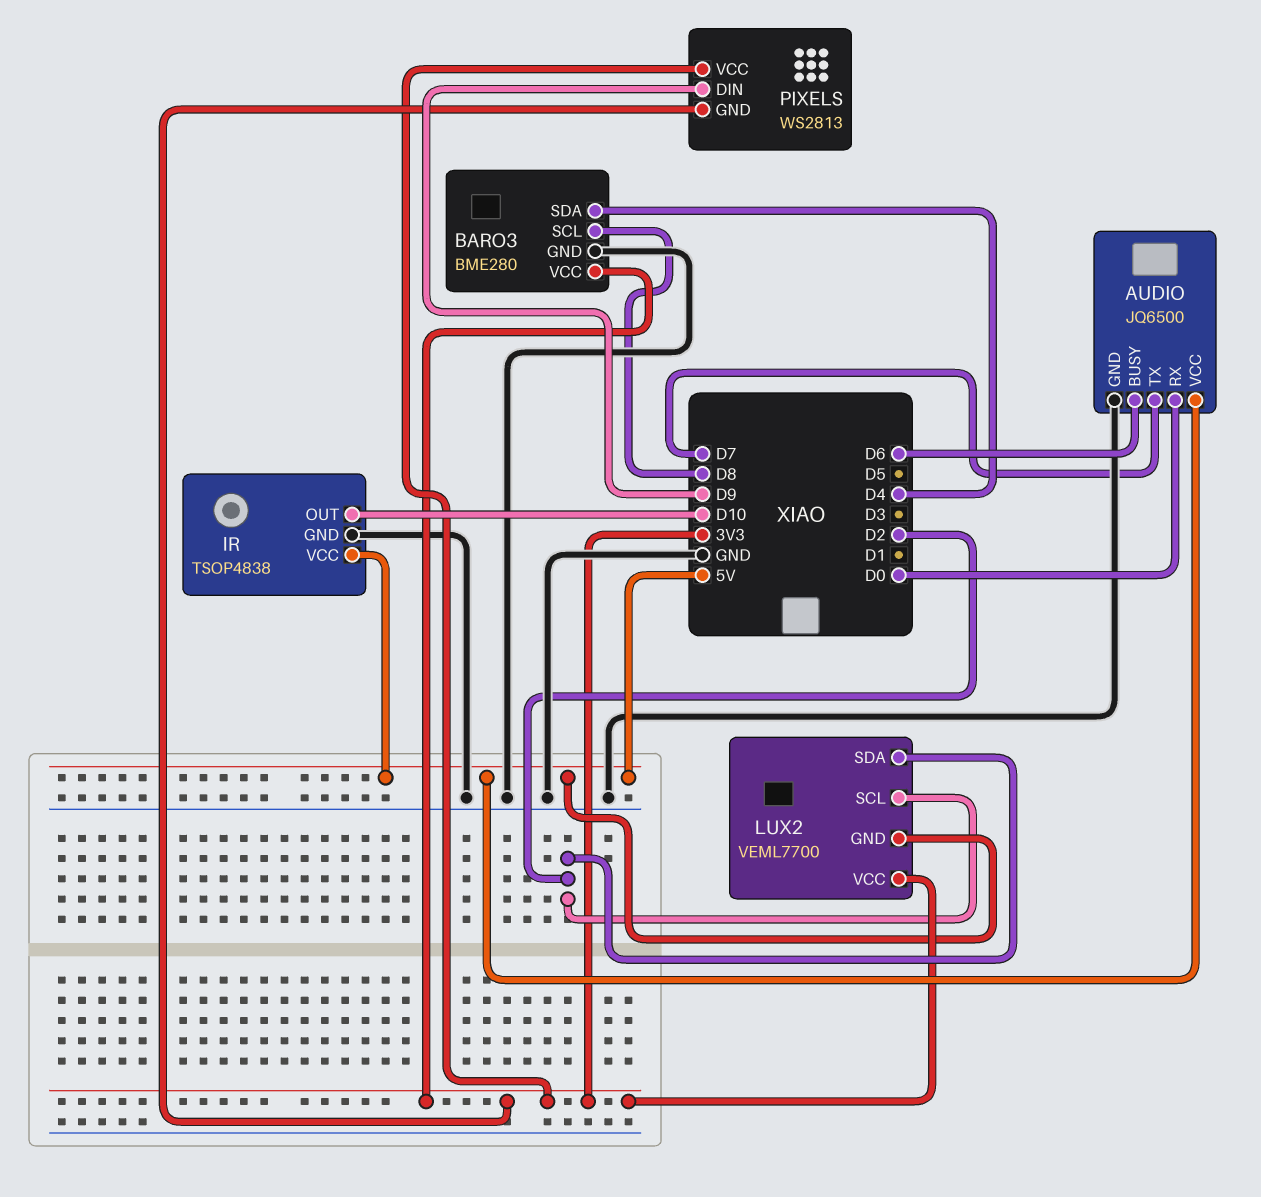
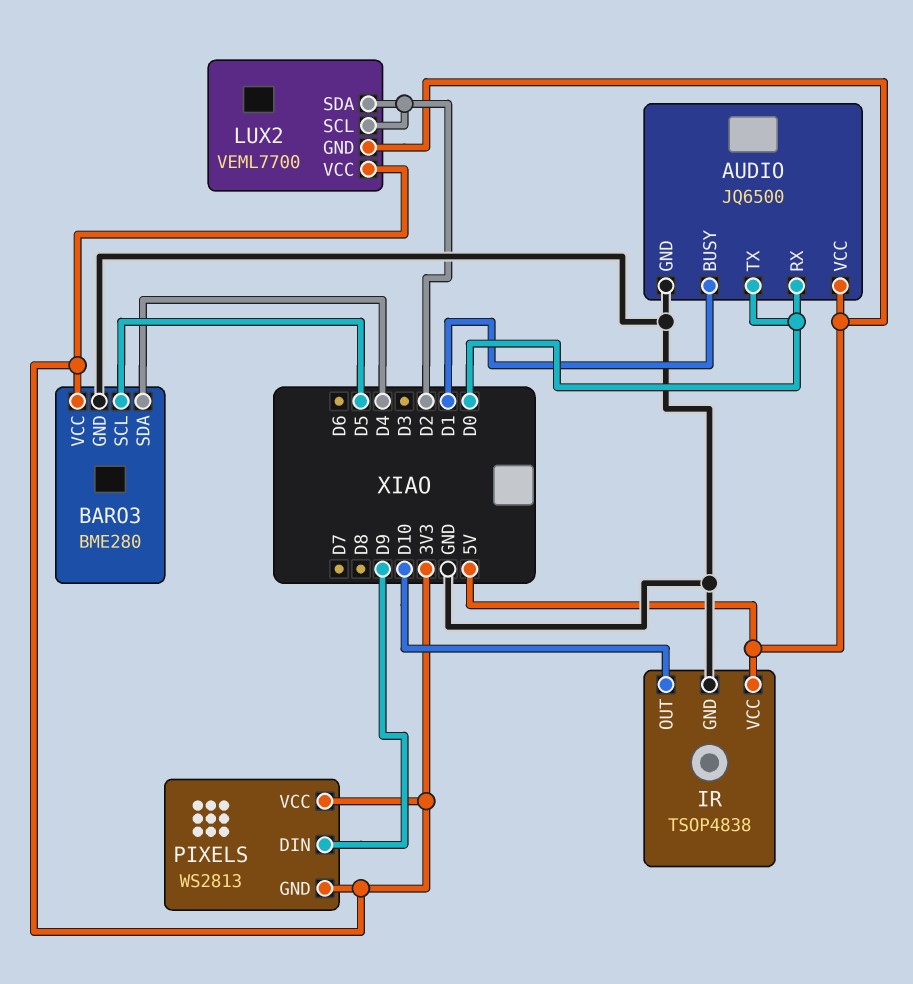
AUDIO pin BUSY: D6 -> D1
AUDIO pin TX: D7 -> D0
BARO3 pin SCL: D8 -> D5

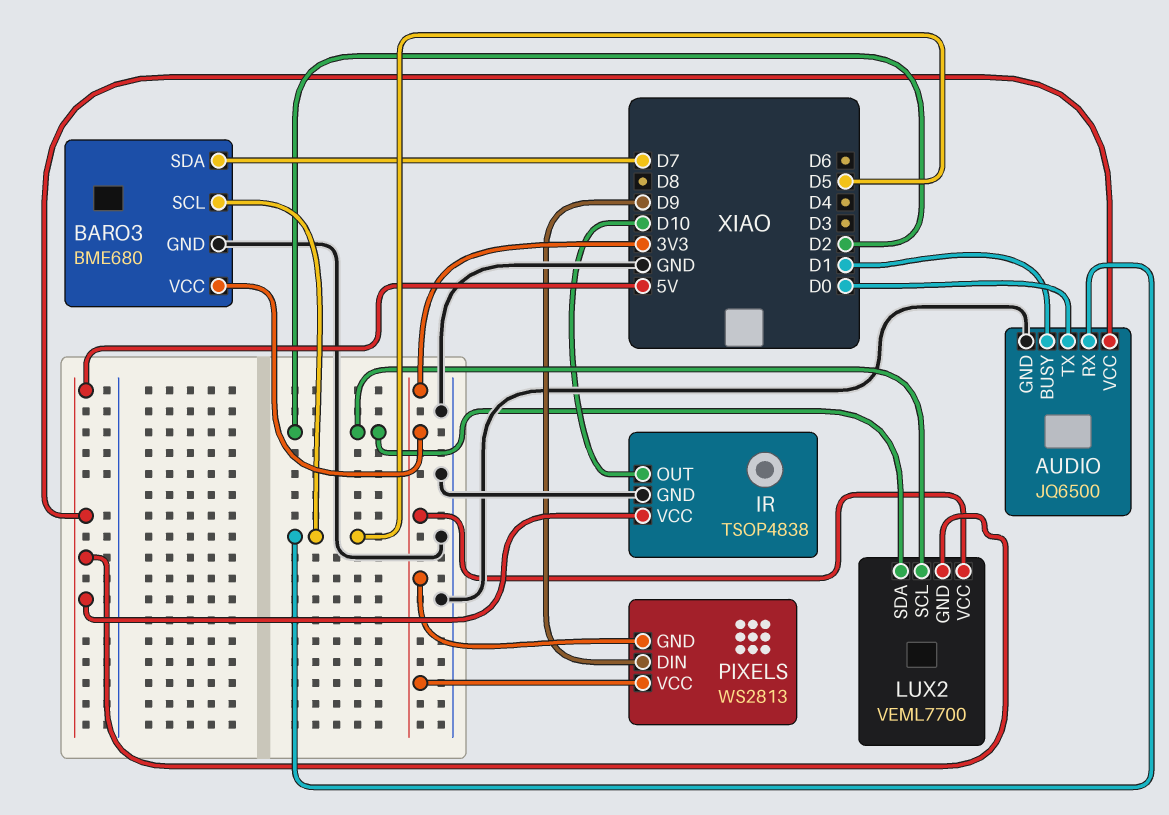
AUDIO pin RX: D0 -> D5
BARO3: BME280 -> BME680
BARO3 pin SDA: D4 -> D7

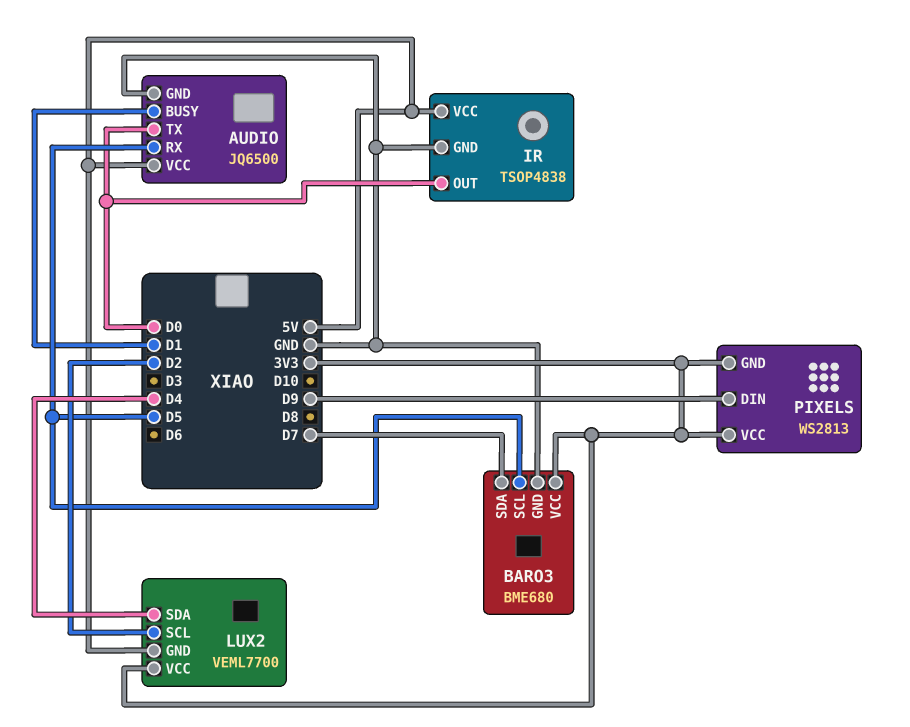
IR pin OUT: D10 -> D0
LUX2 pin SDA: D2 -> D4

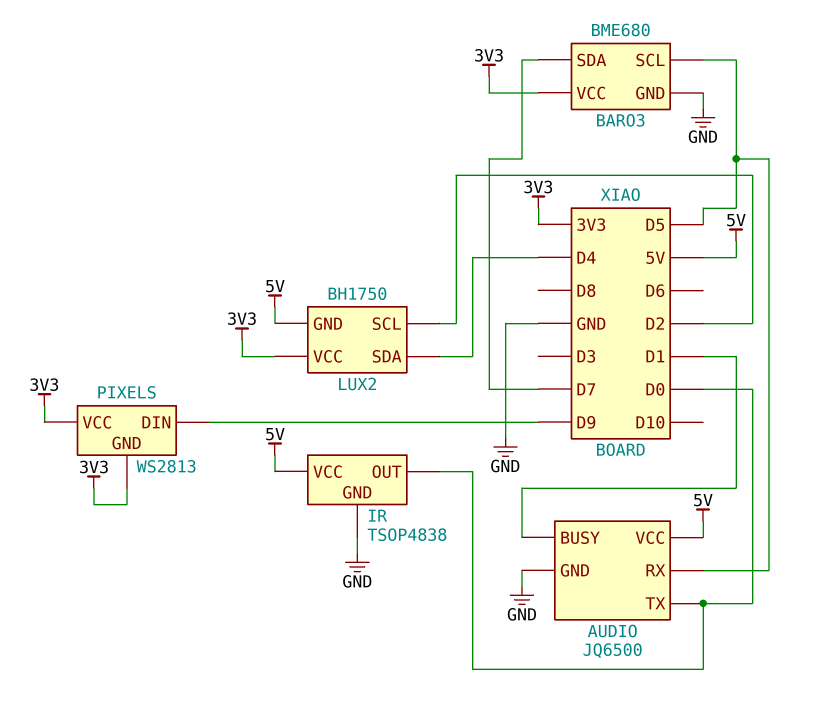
LUX2: VEML7700 -> BH1750

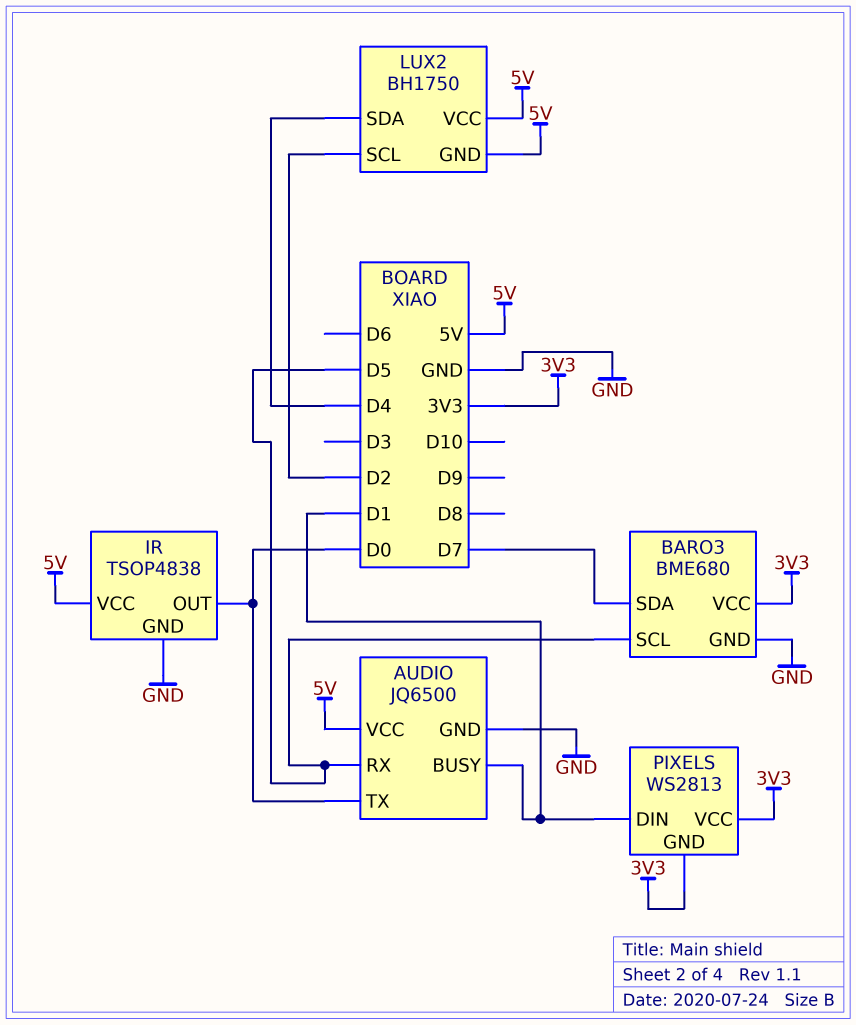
LUX2 pin VCC: 3V3 -> 5V
PIXELS pin DIN: D9 -> D1

